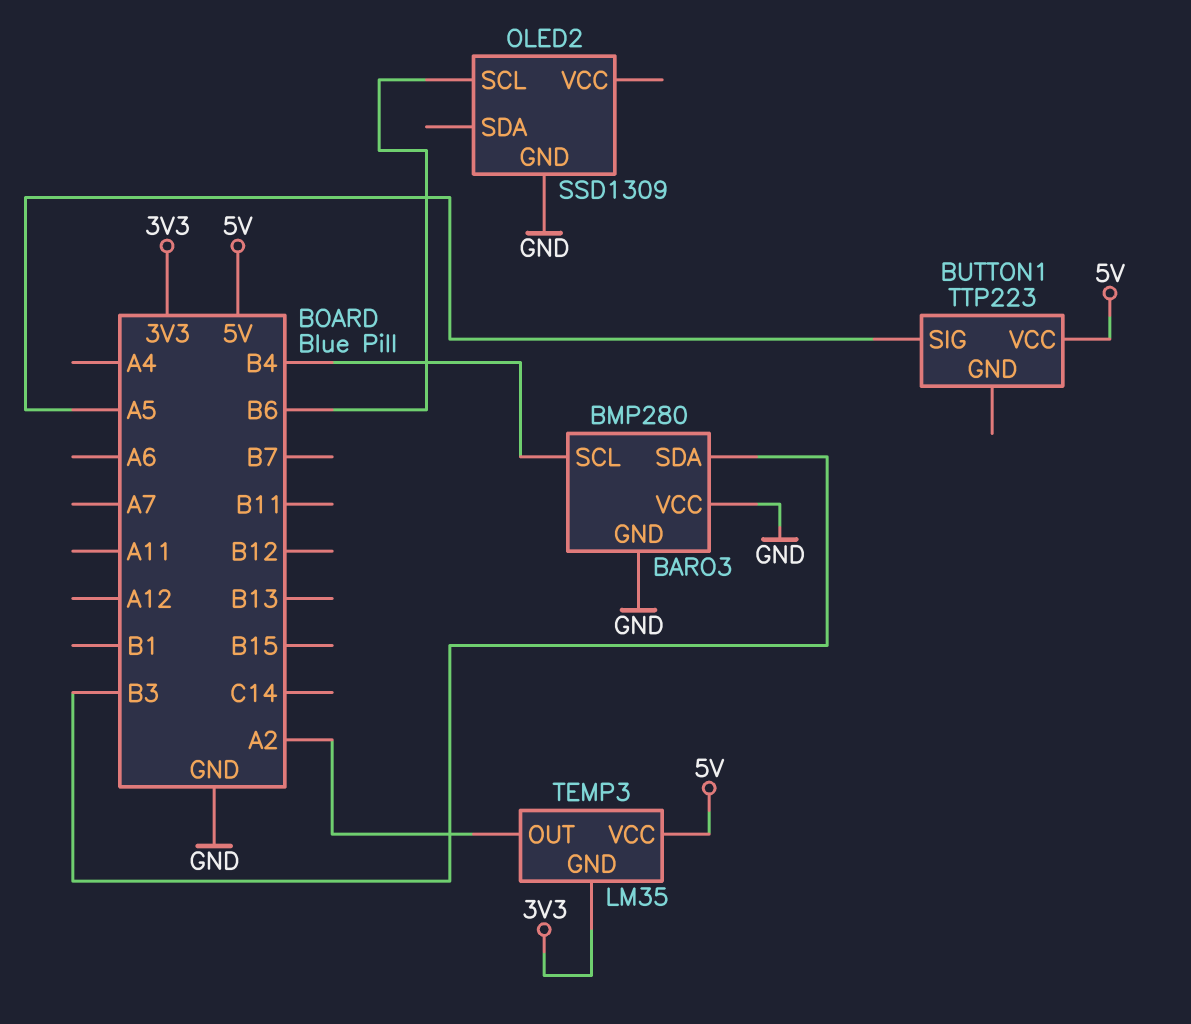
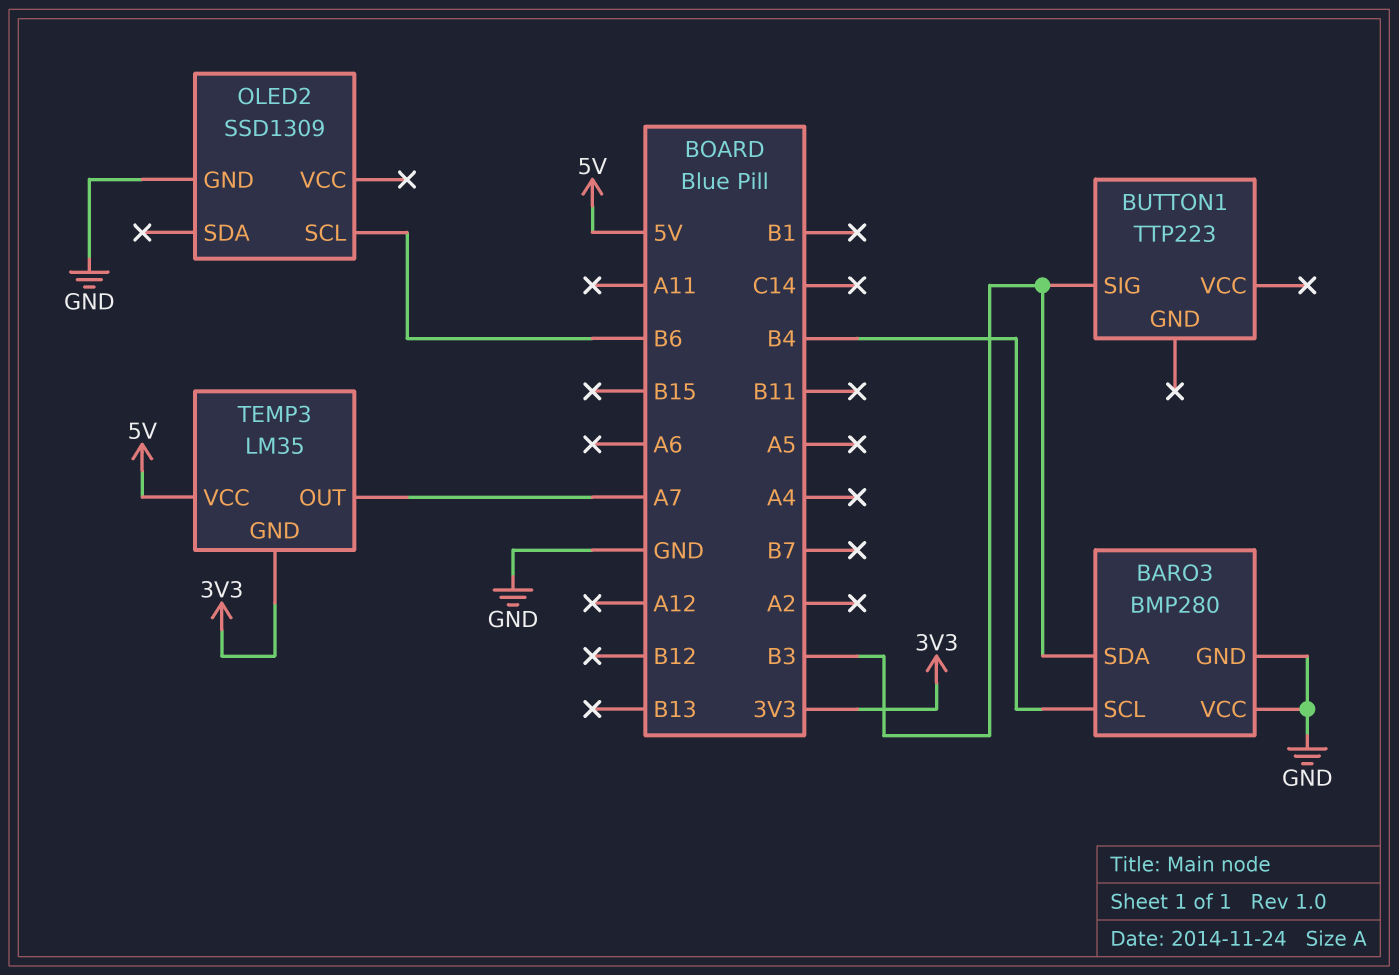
BUTTON1 pin SIG: A5 -> B3
BUTTON1 pin VCC: 5V -> none
TEMP3 pin OUT: A2 -> A7

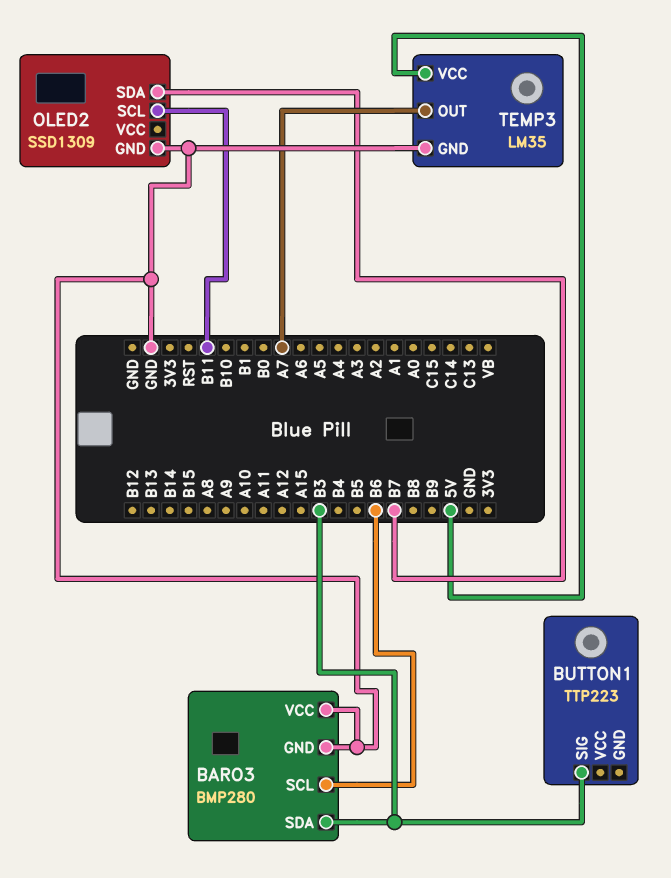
BARO3 pin SCL: B4 -> B6
OLED2 pin SCL: B6 -> B11
OLED2 pin SDA: none -> B7
TEMP3 pin GND: 3V3 -> GND

